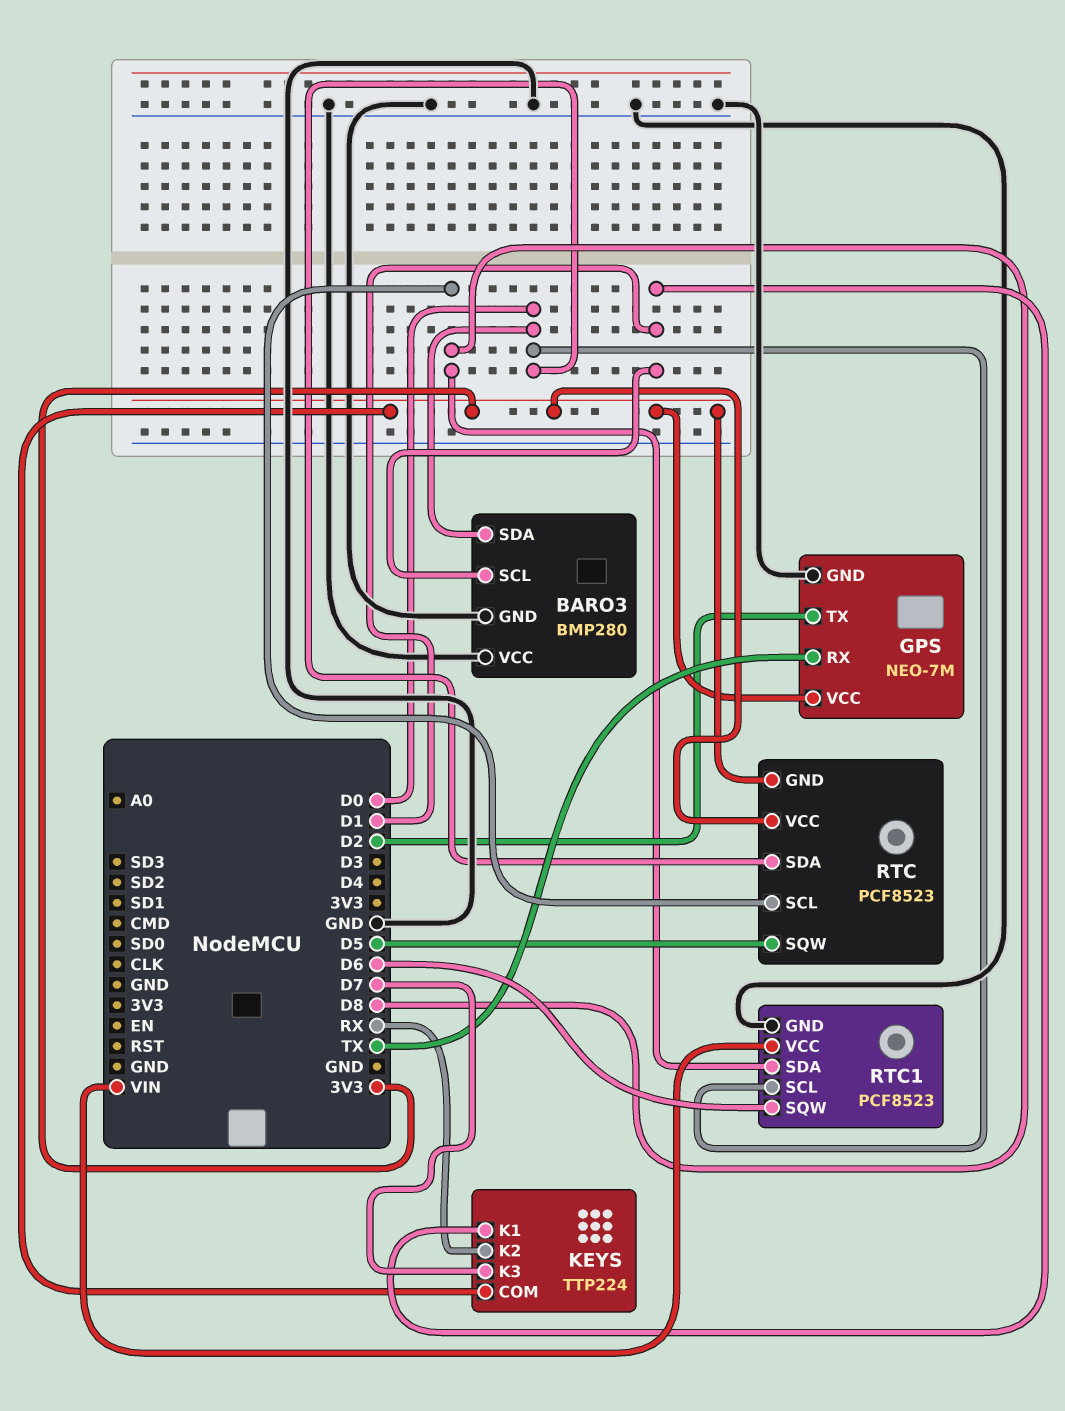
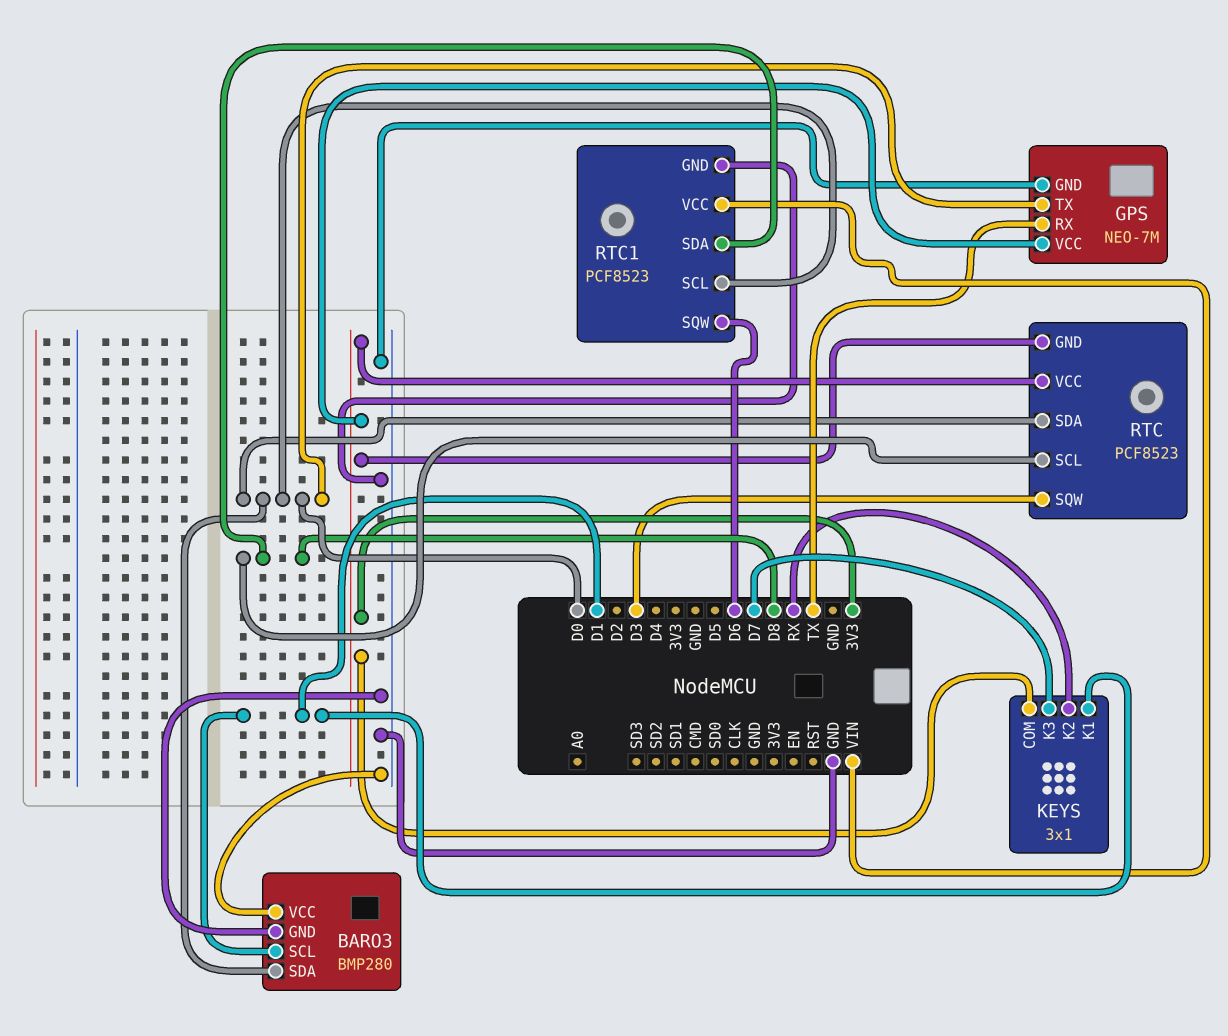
GPS pin TX: D2 -> D0
KEYS: TTP224 -> 3x1
RTC pin SQW: D5 -> D3

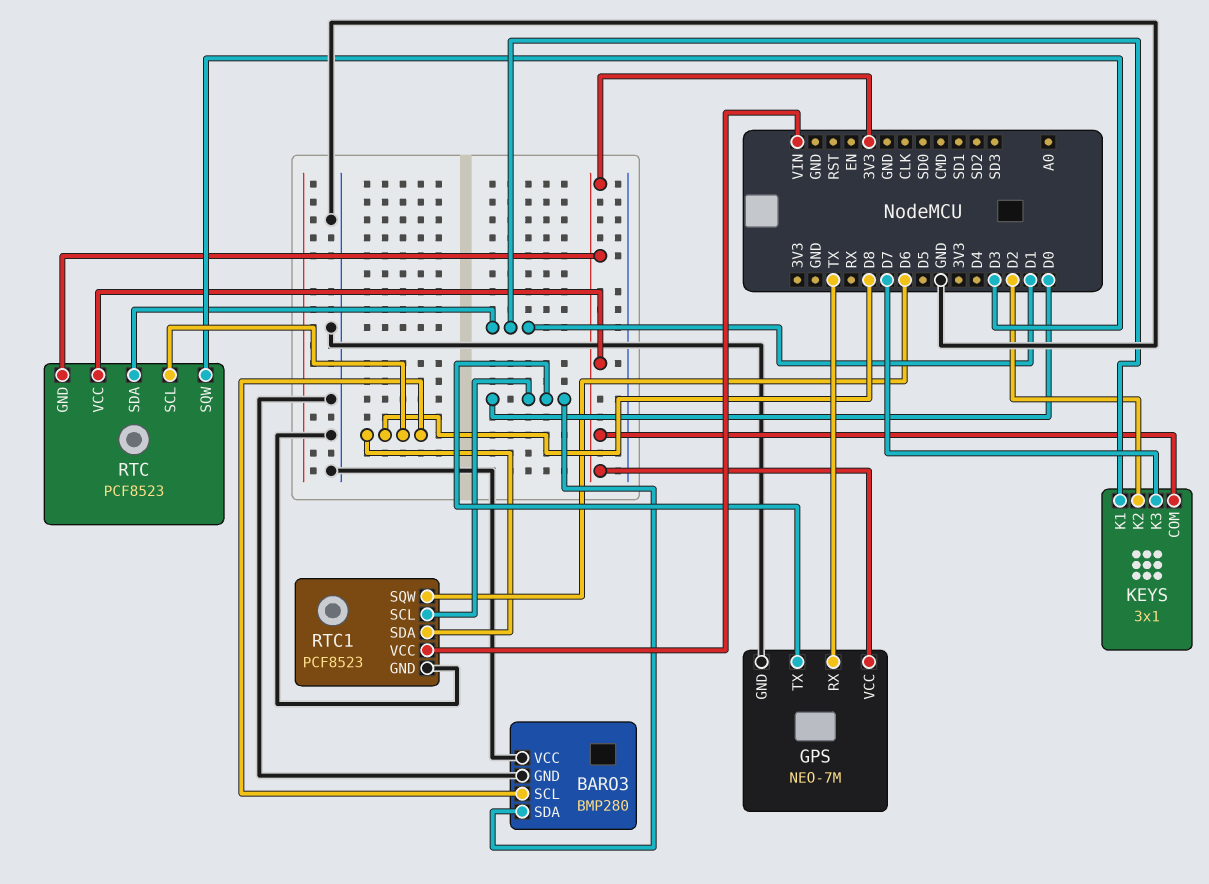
BARO3 pin SCL: D1 -> D8
KEYS pin K2: RX -> D2
RTC pin SDA: D0 -> D1

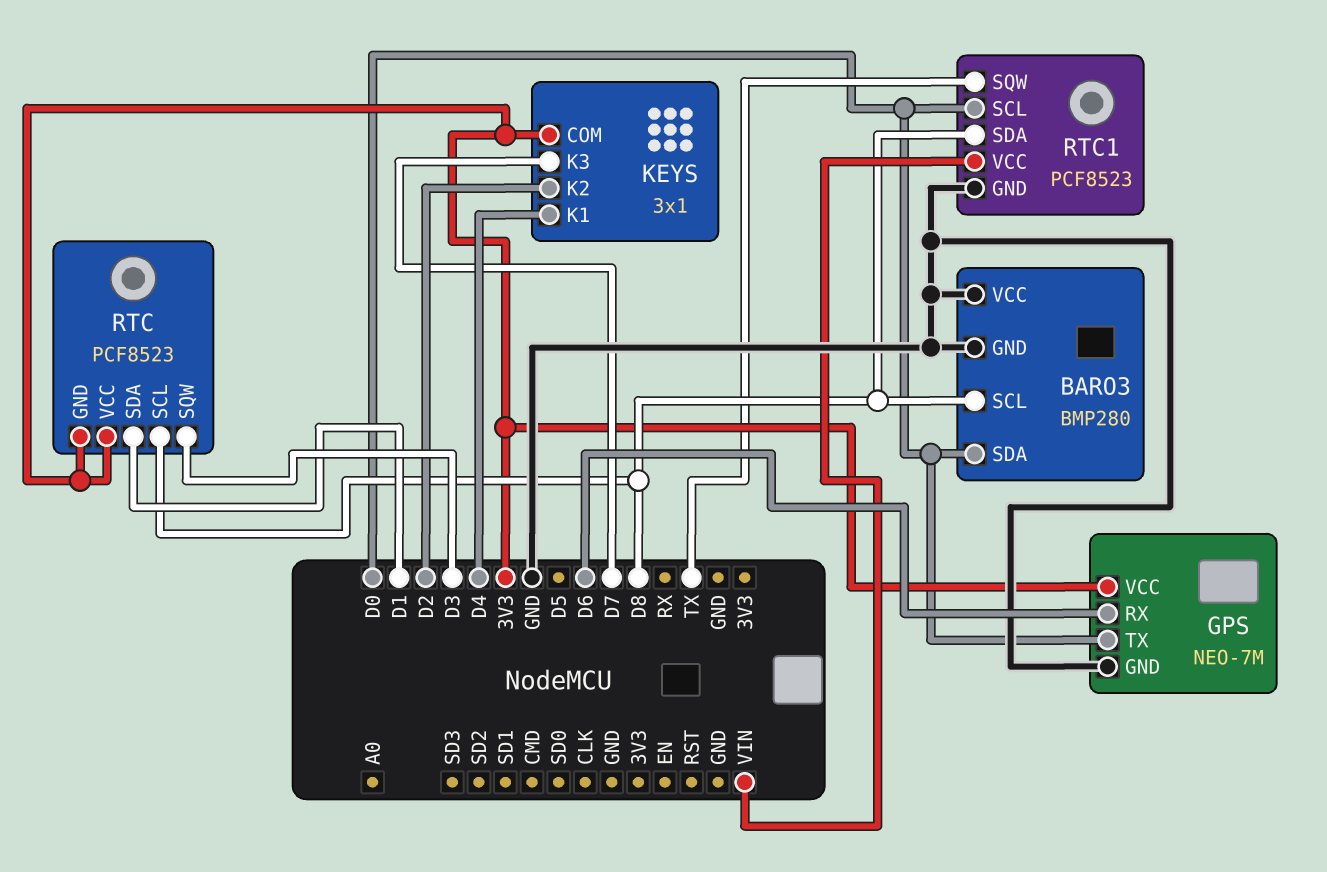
GPS pin RX: TX -> D6
KEYS pin K1: D1 -> D4
RTC1 pin SQW: D6 -> TX

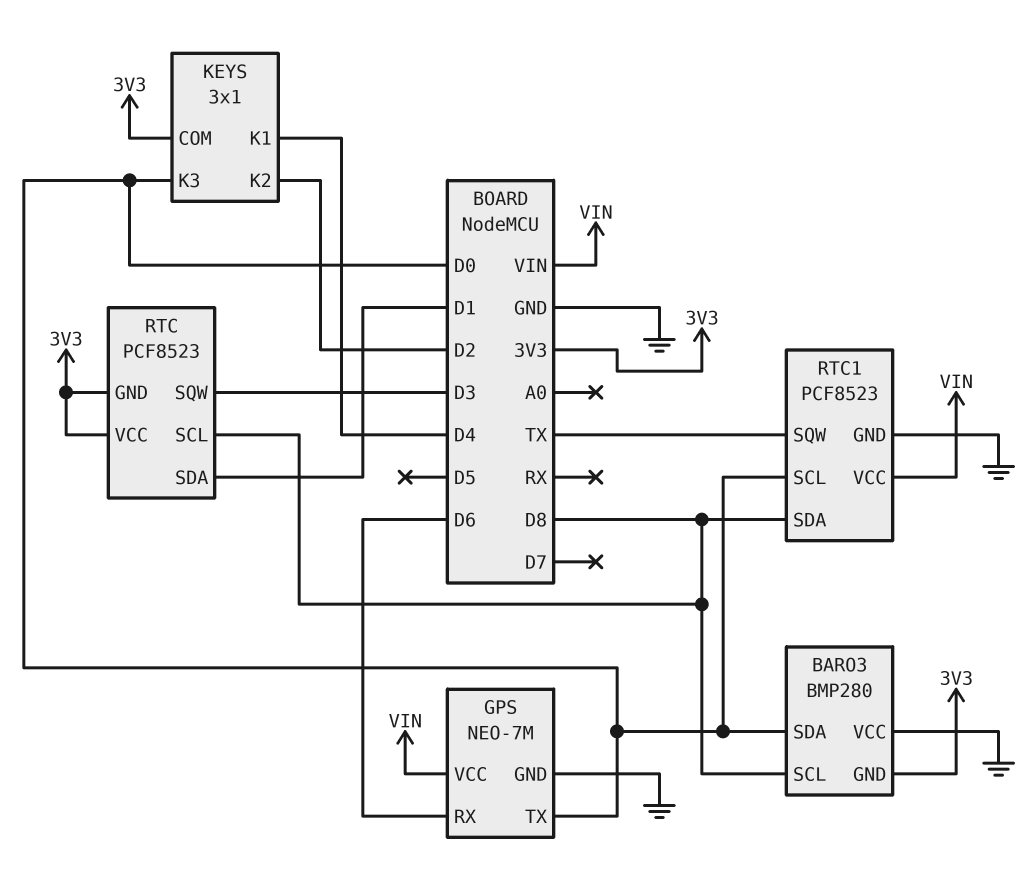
BARO3 pin GND: GND -> 3V3
GPS pin VCC: 3V3 -> VIN
KEYS pin K3: D7 -> D0

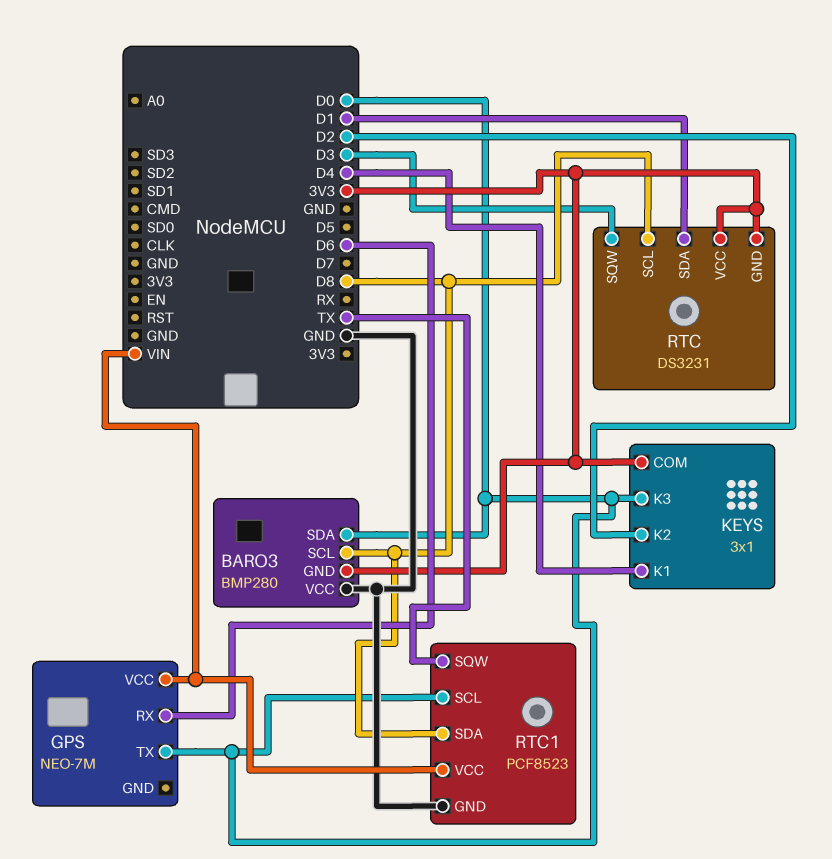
GPS pin GND: GND -> none
RTC: PCF8523 -> DS3231

